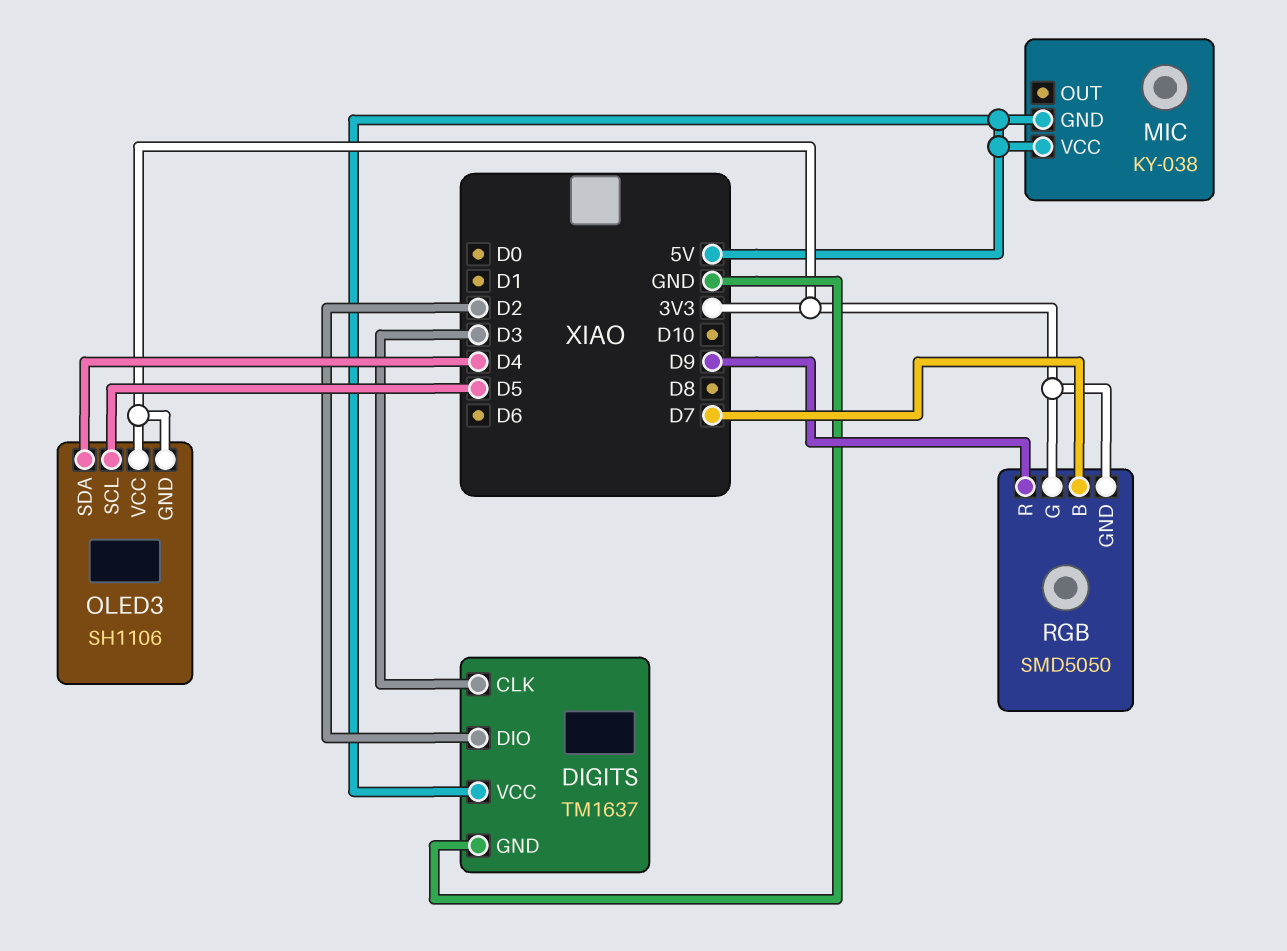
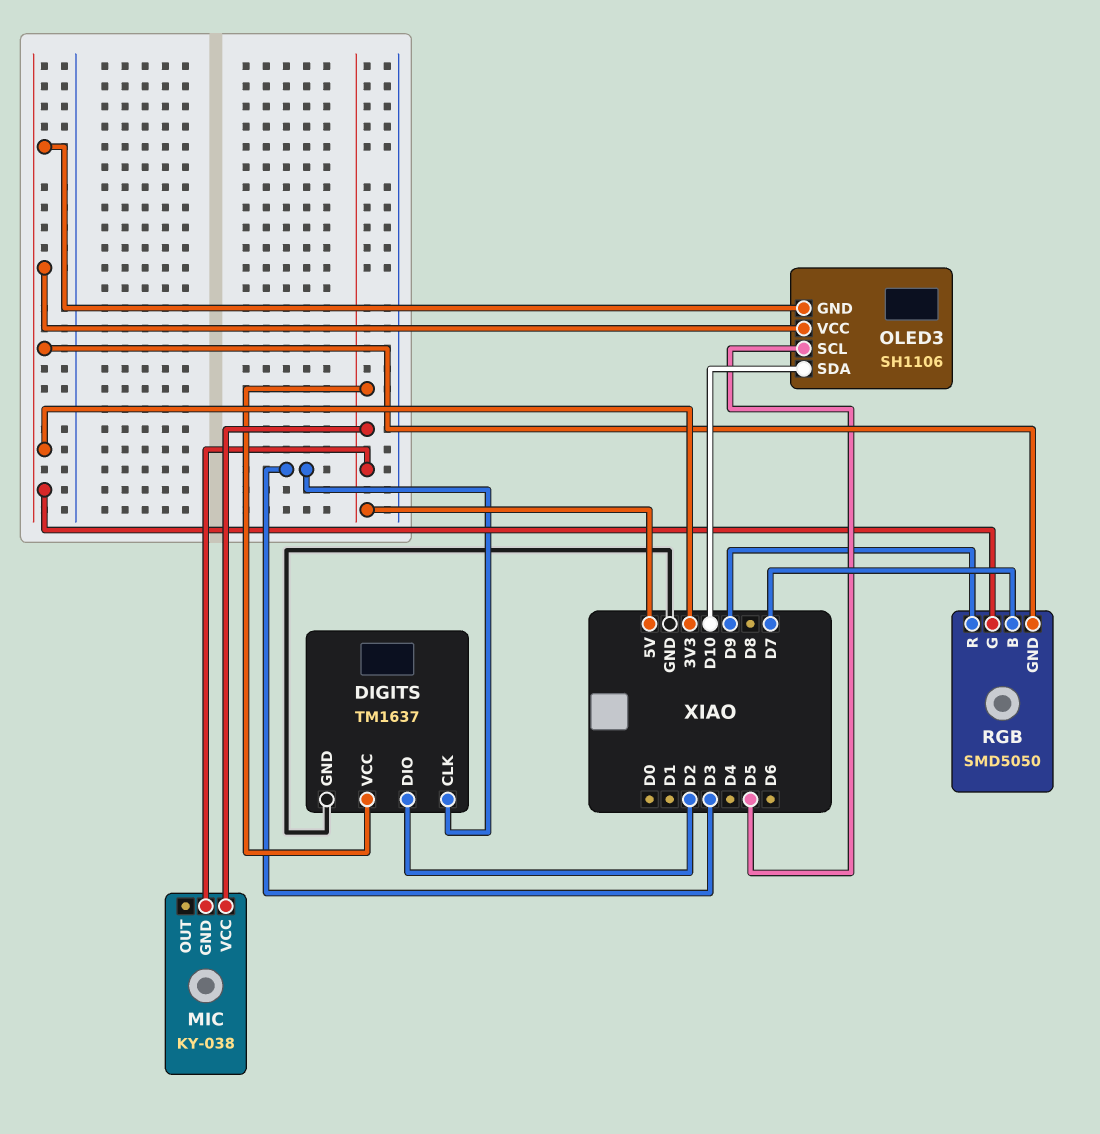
OLED3 pin SDA: D4 -> D10

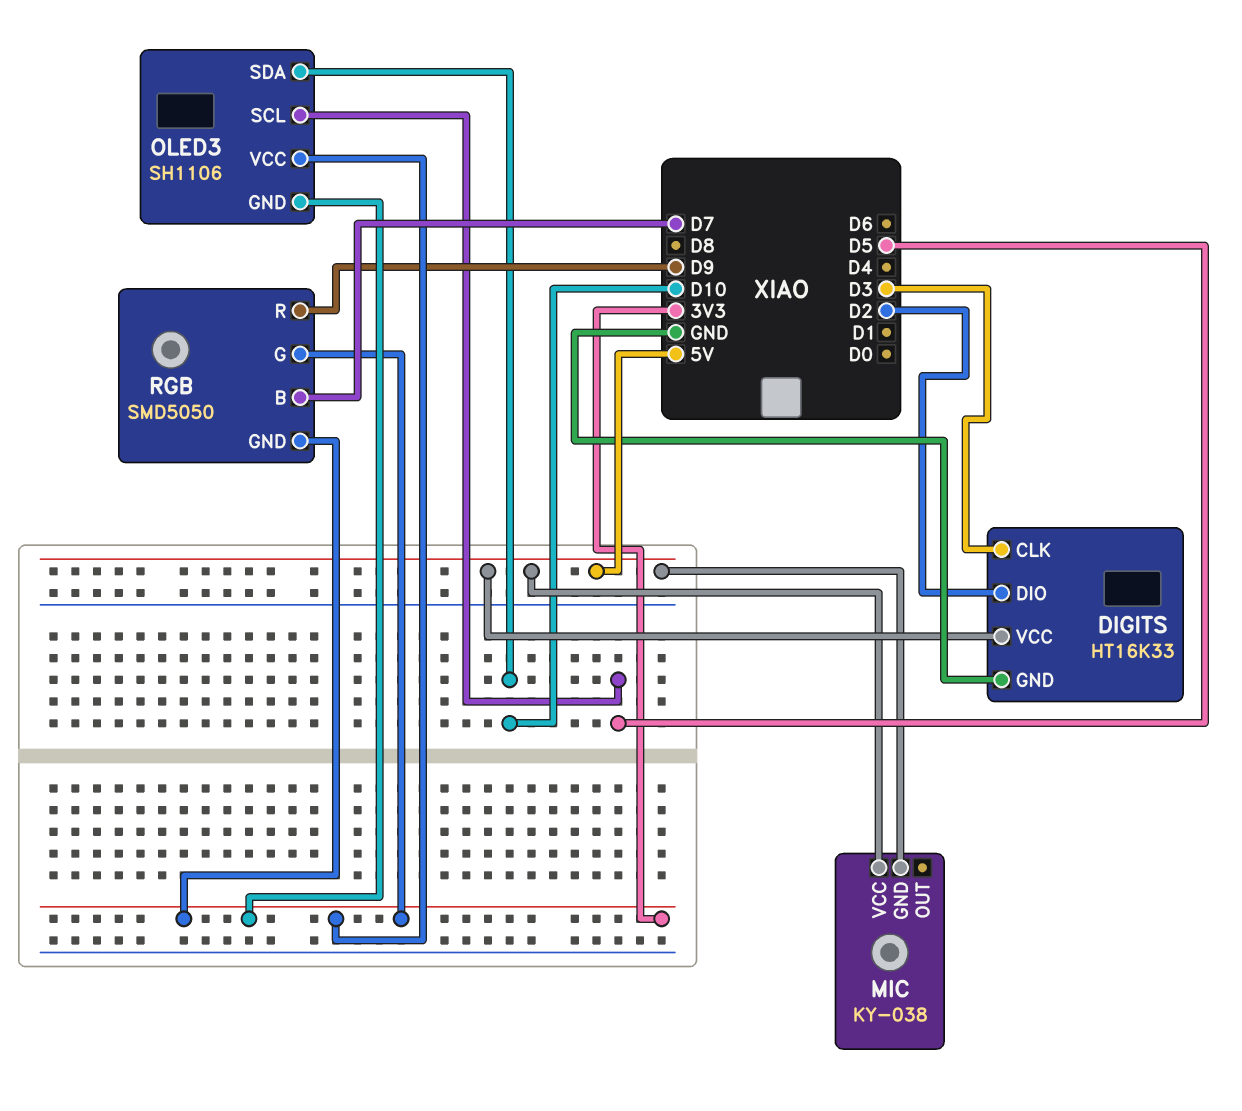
DIGITS: TM1637 -> HT16K33

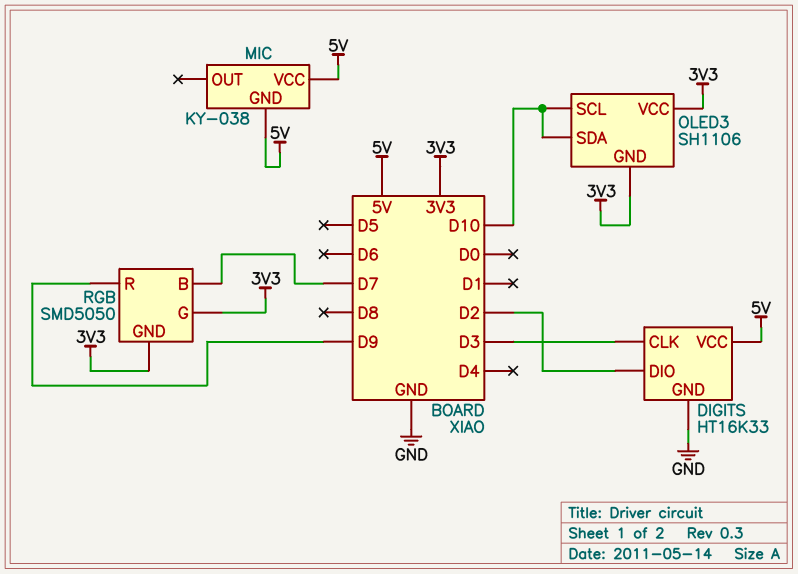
OLED3 pin SCL: D5 -> D10

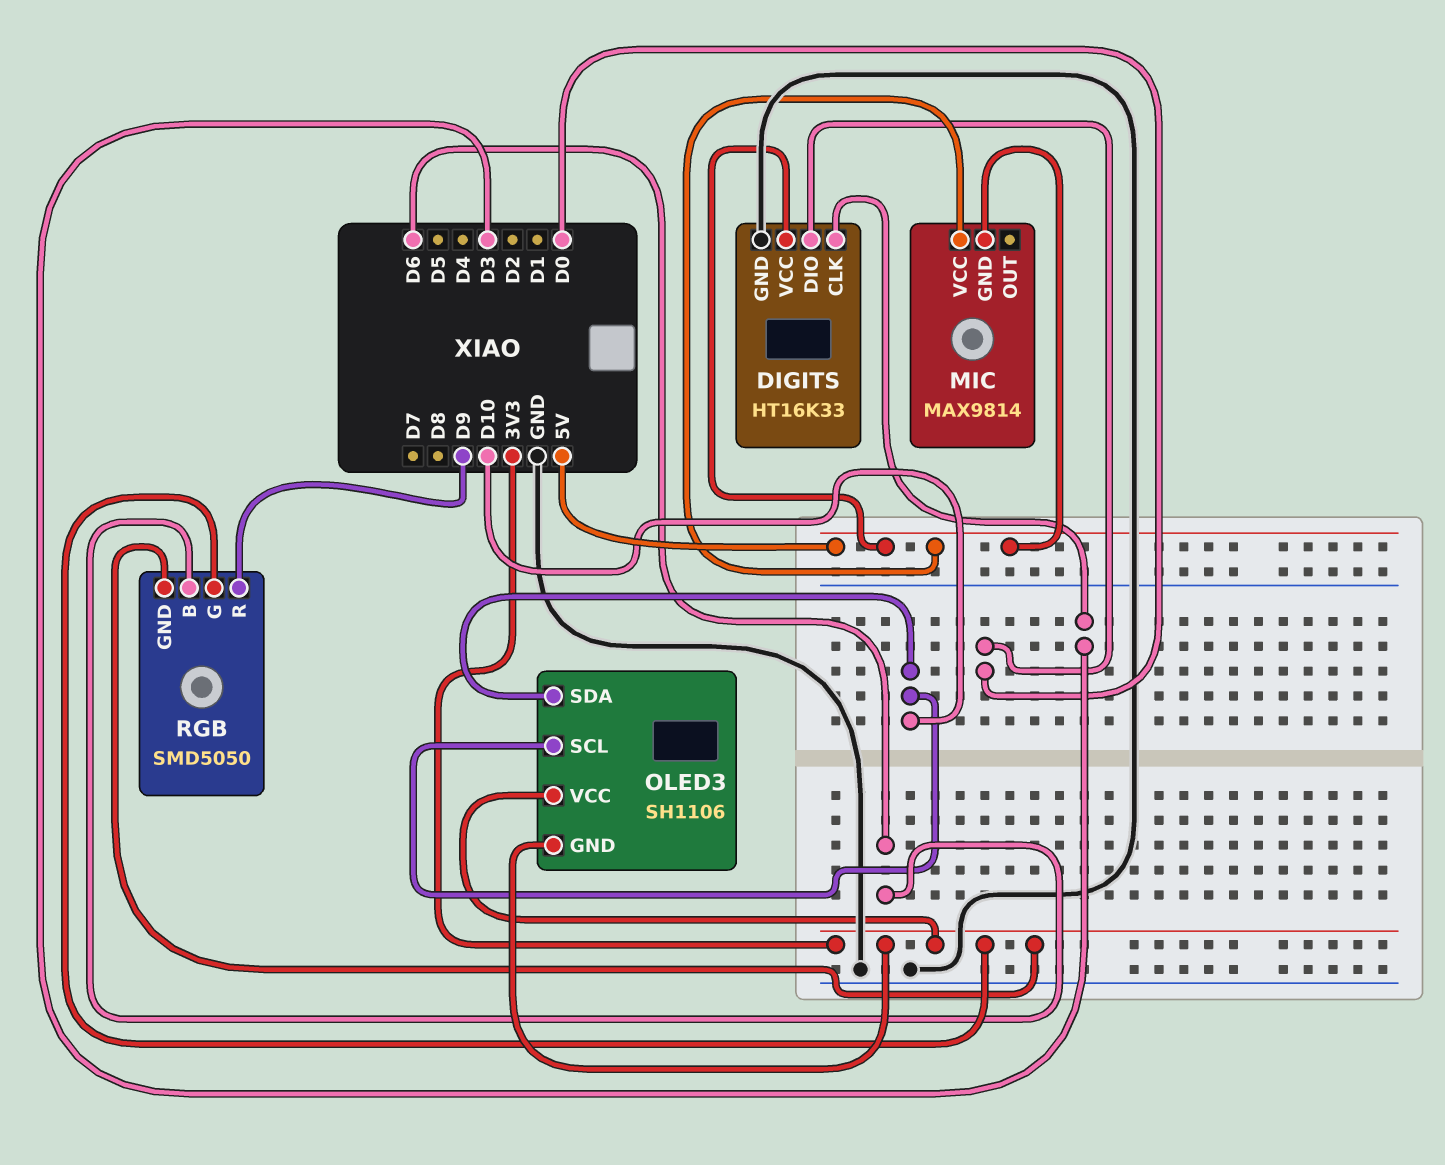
DIGITS pin DIO: D2 -> D0
MIC: KY-038 -> MAX9814
RGB pin B: D7 -> D6

